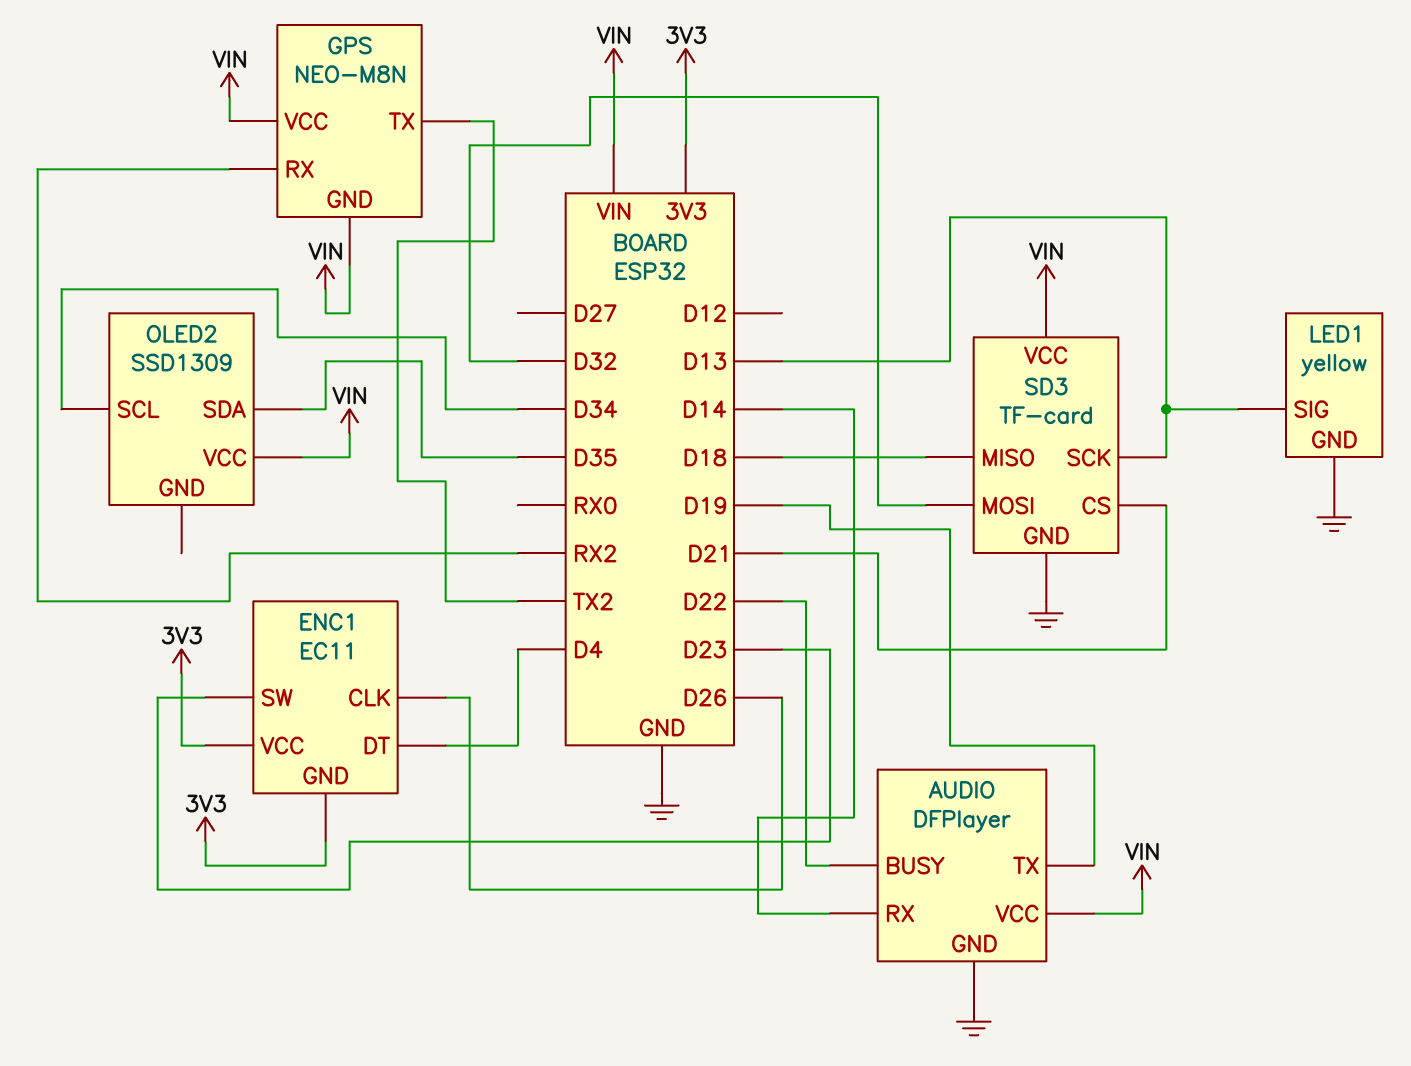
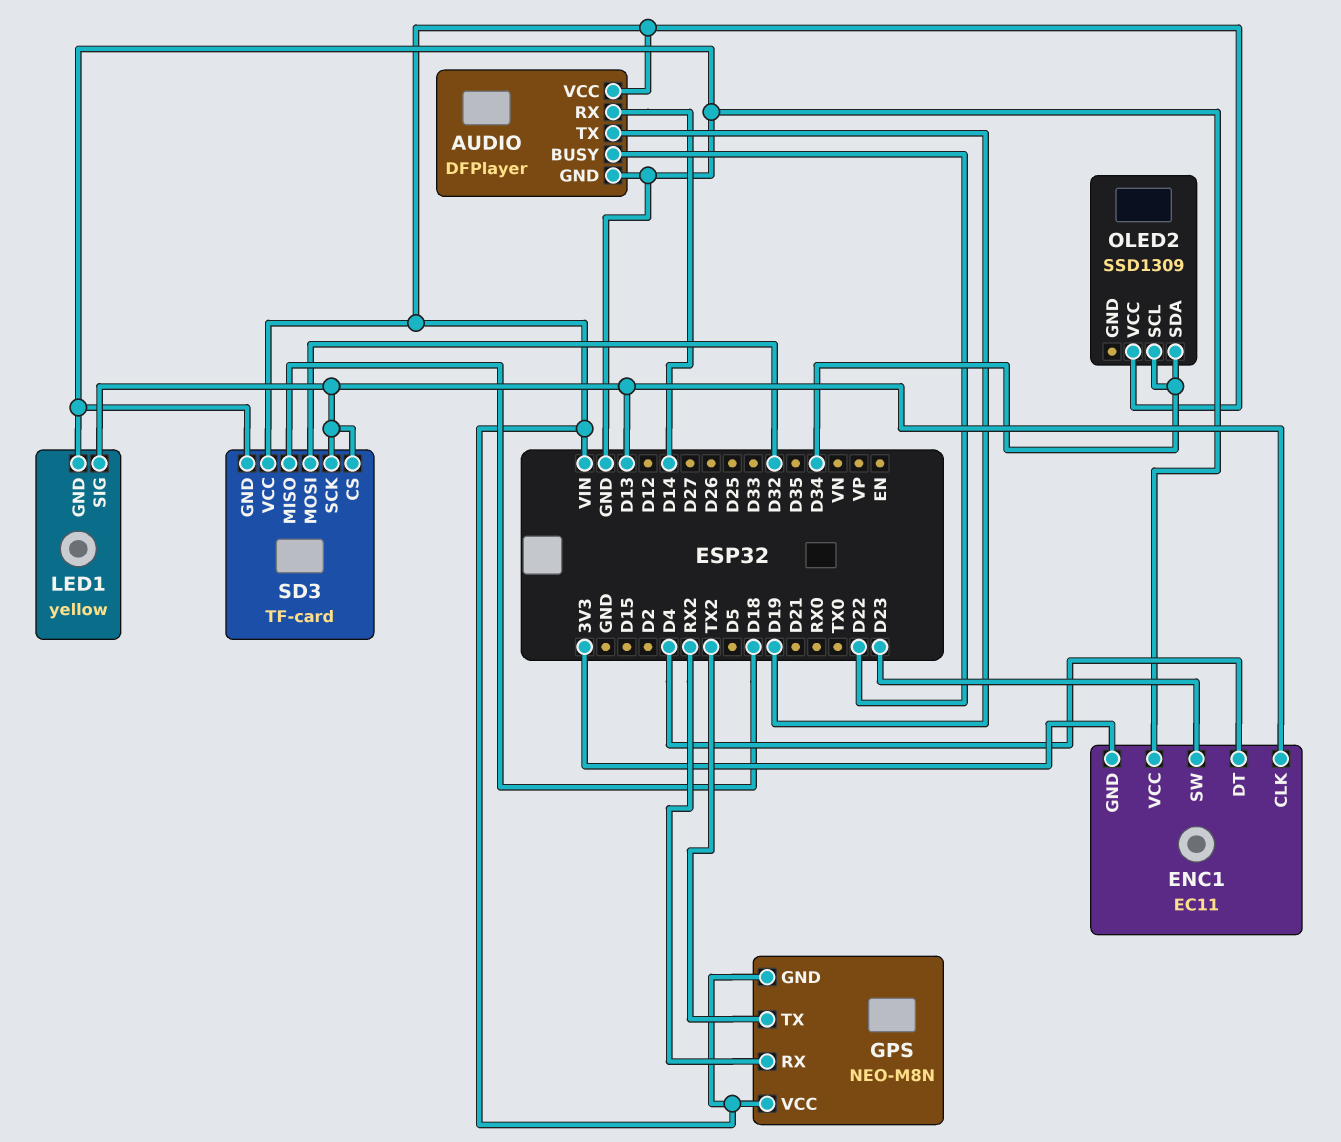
ENC1 pin CLK: D26 -> D13
ENC1 pin VCC: 3V3 -> GND
OLED2 pin SDA: D35 -> D34
SD3 pin CS: D21 -> D13

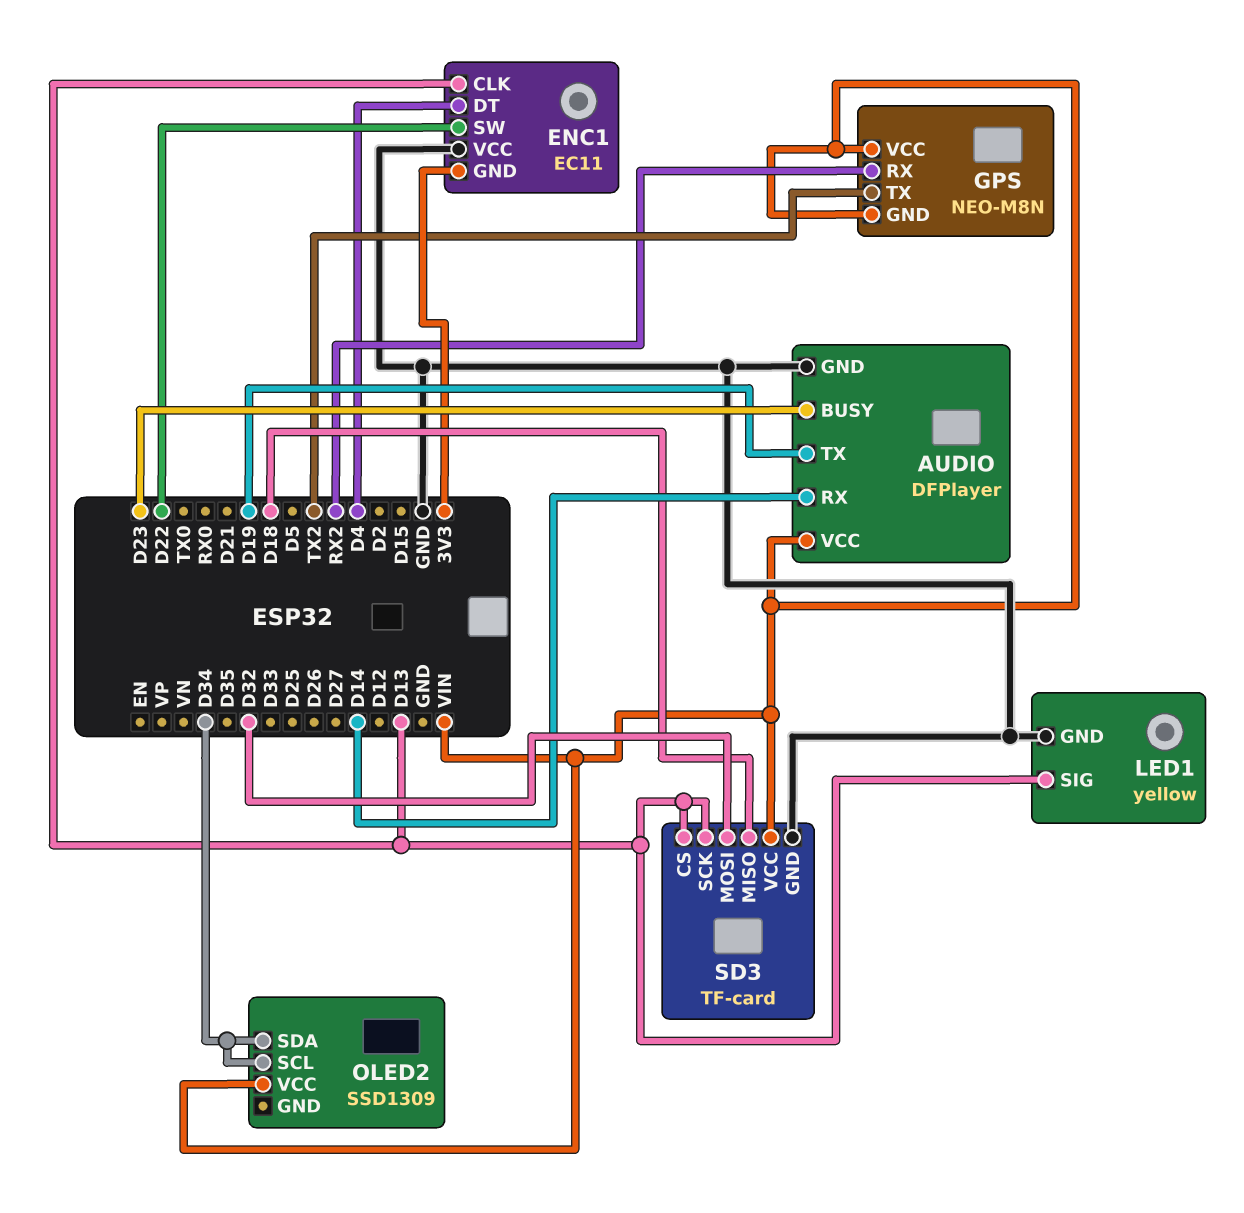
AUDIO pin BUSY: D22 -> D23
ENC1 pin SW: D23 -> D22

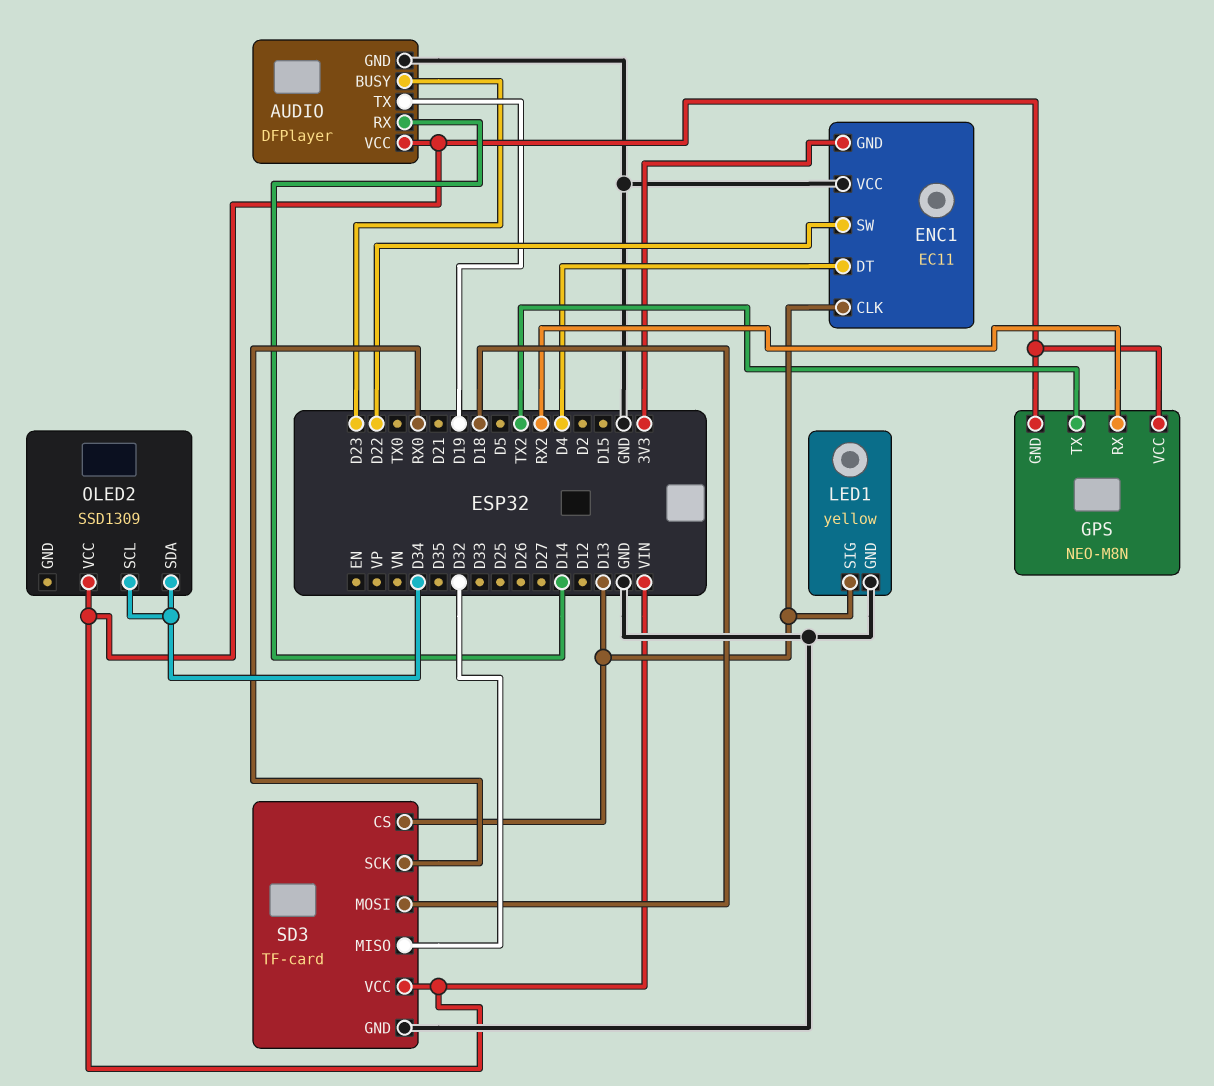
SD3 pin MISO: D18 -> D32
SD3 pin MOSI: D32 -> D18
SD3 pin SCK: D13 -> RX0

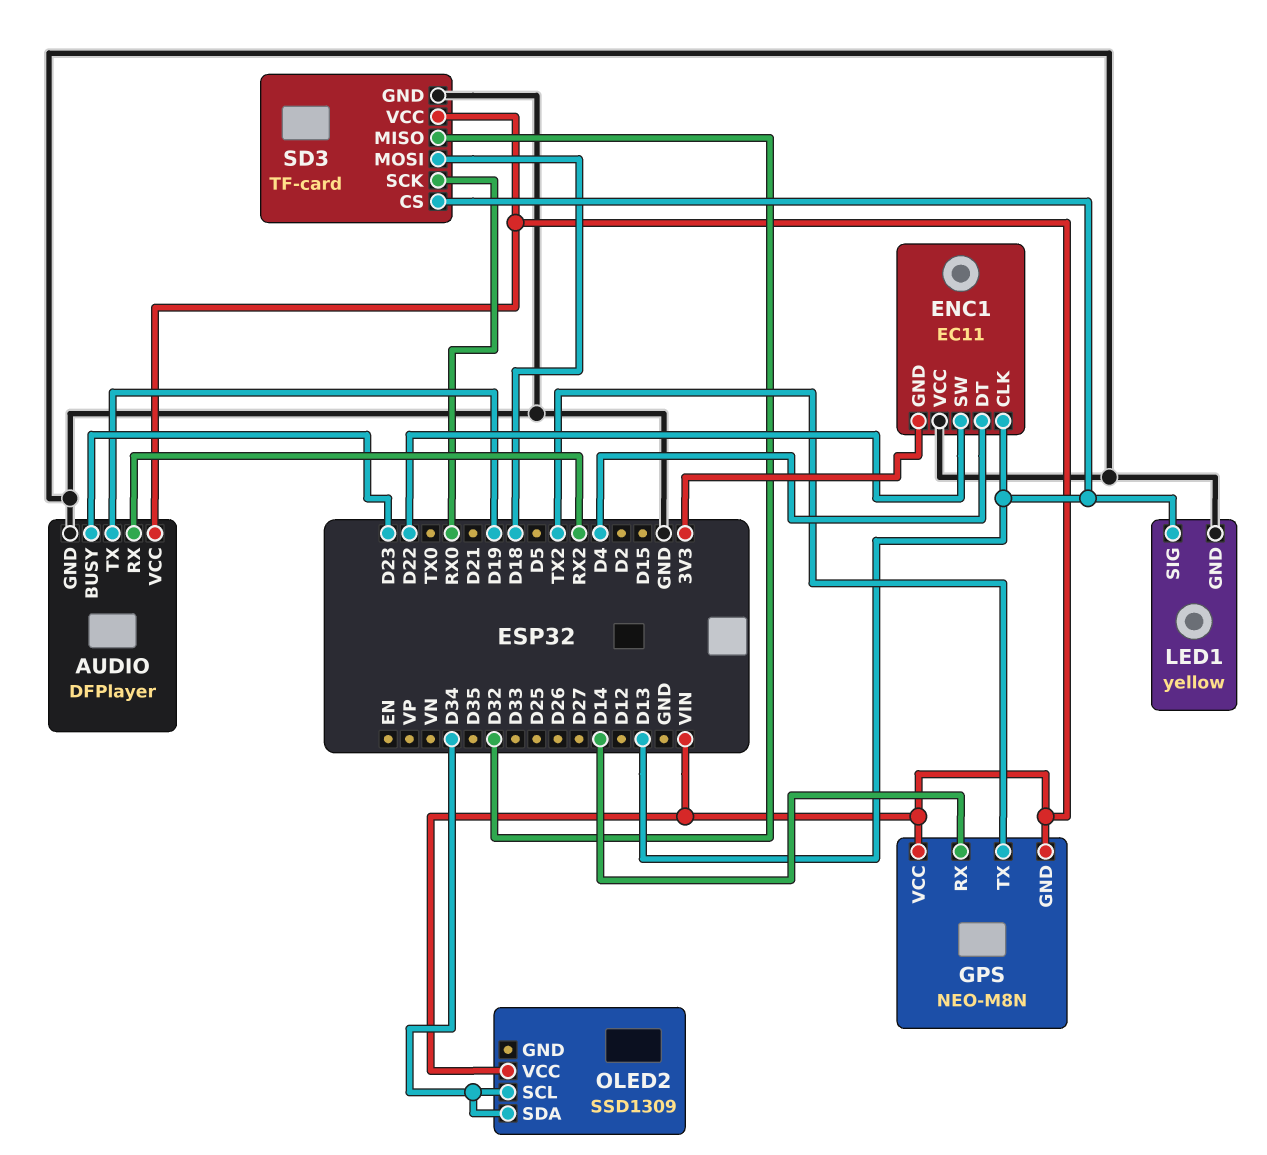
AUDIO pin RX: D14 -> RX2
GPS pin RX: RX2 -> D14

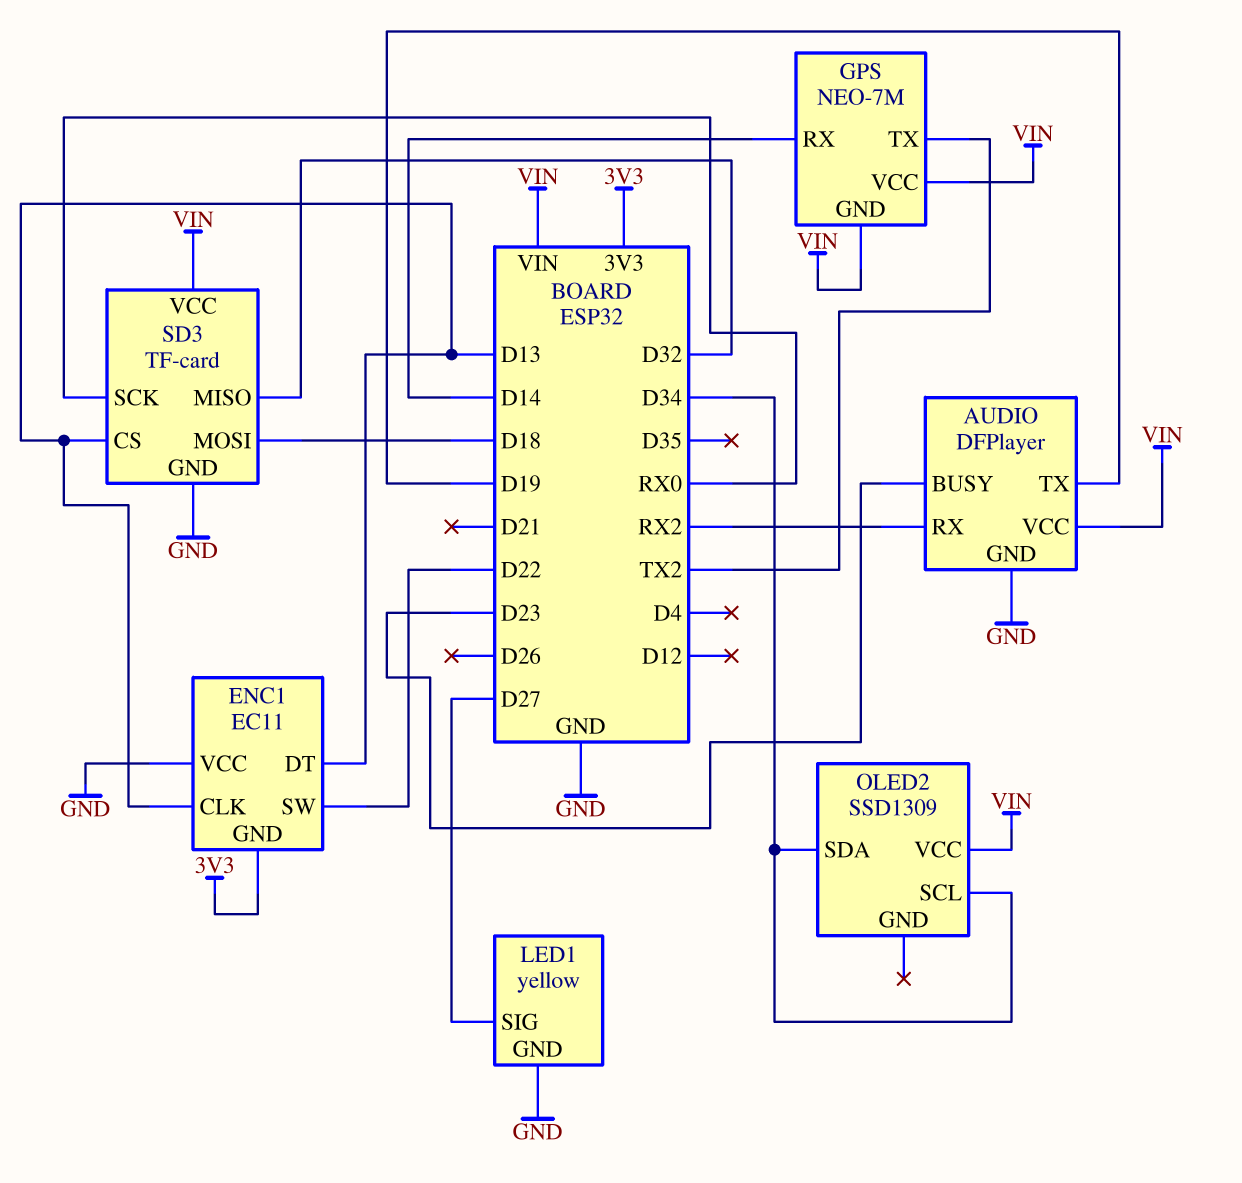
ENC1 pin DT: D4 -> D13
GPS: NEO-M8N -> NEO-7M
LED1 pin SIG: D13 -> D27

